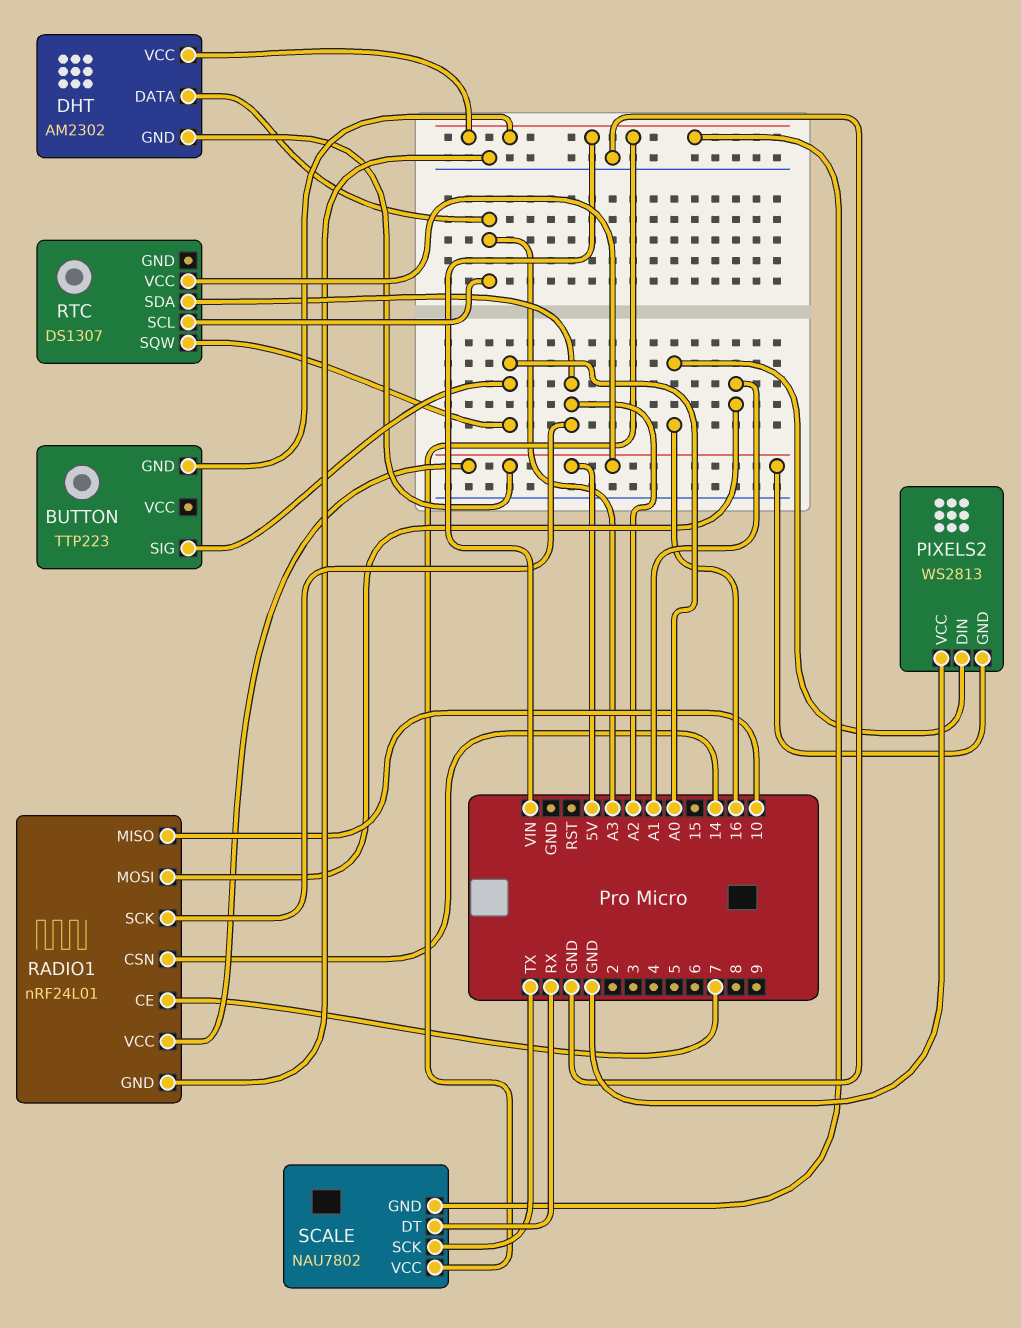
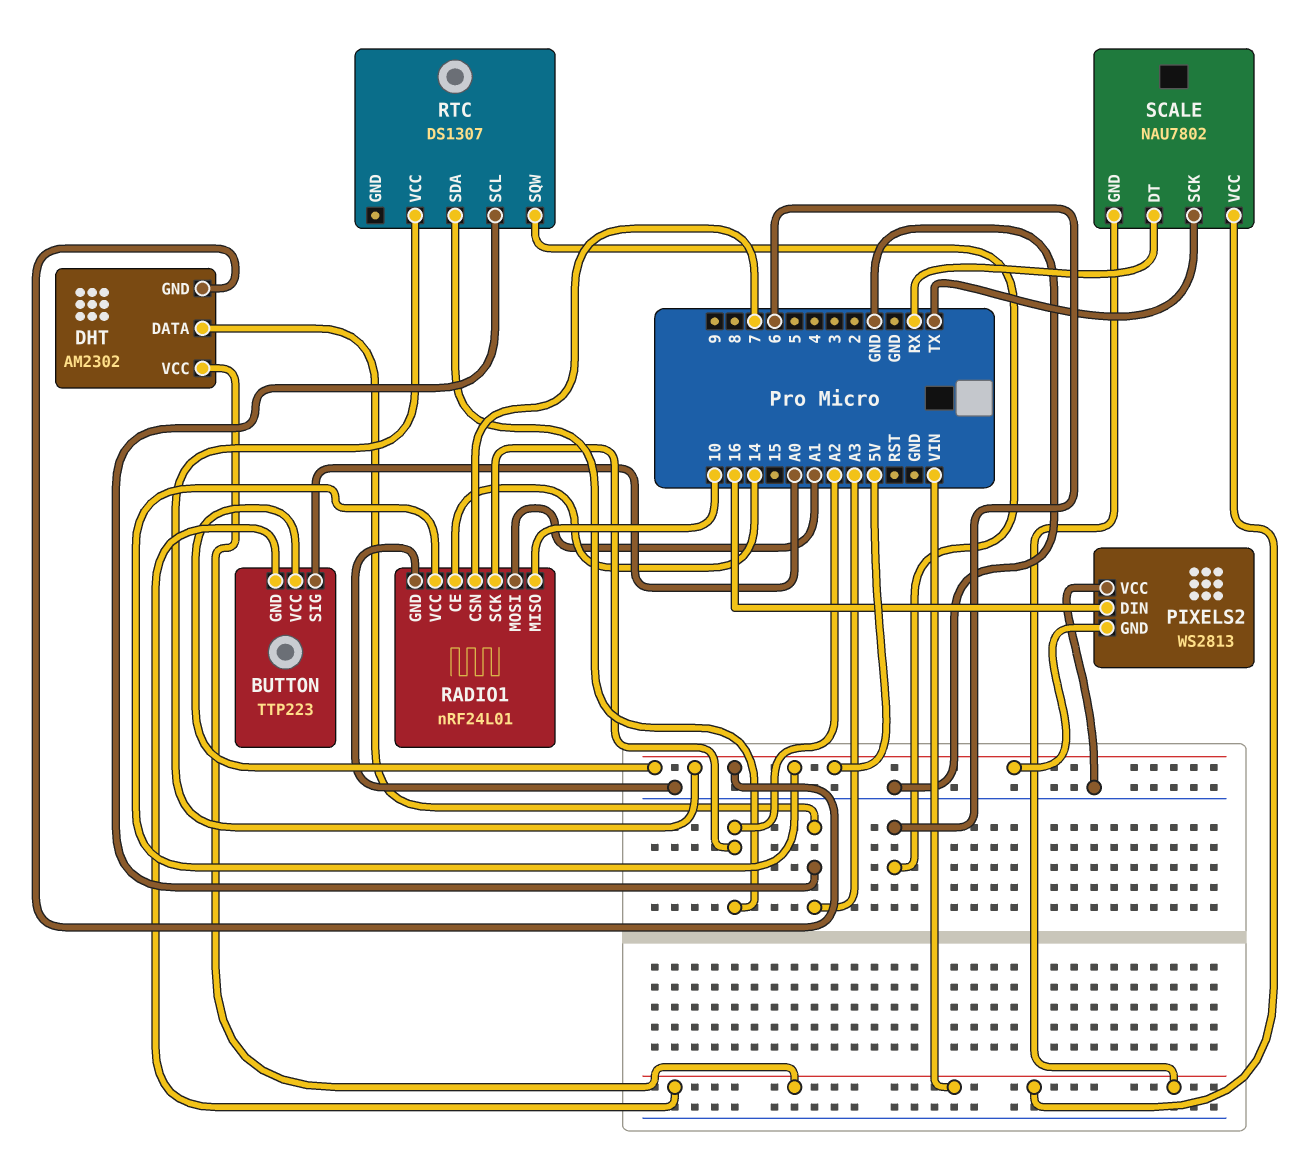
BUTTON pin VCC: none -> 5V
RADIO1 pin CE: 7 -> 14
RADIO1 pin CSN: 14 -> 7
RTC pin SQW: A0 -> 6

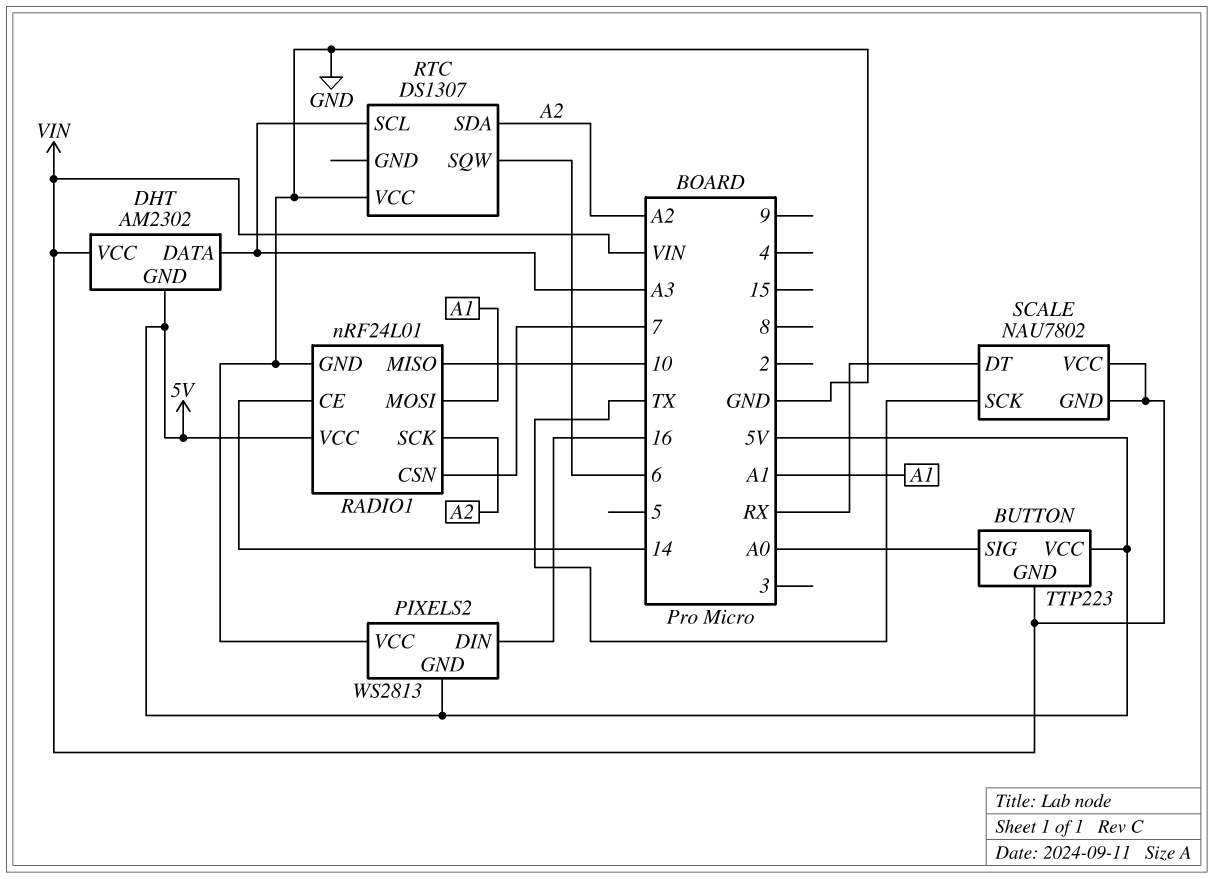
RTC pin VCC: 5V -> GND

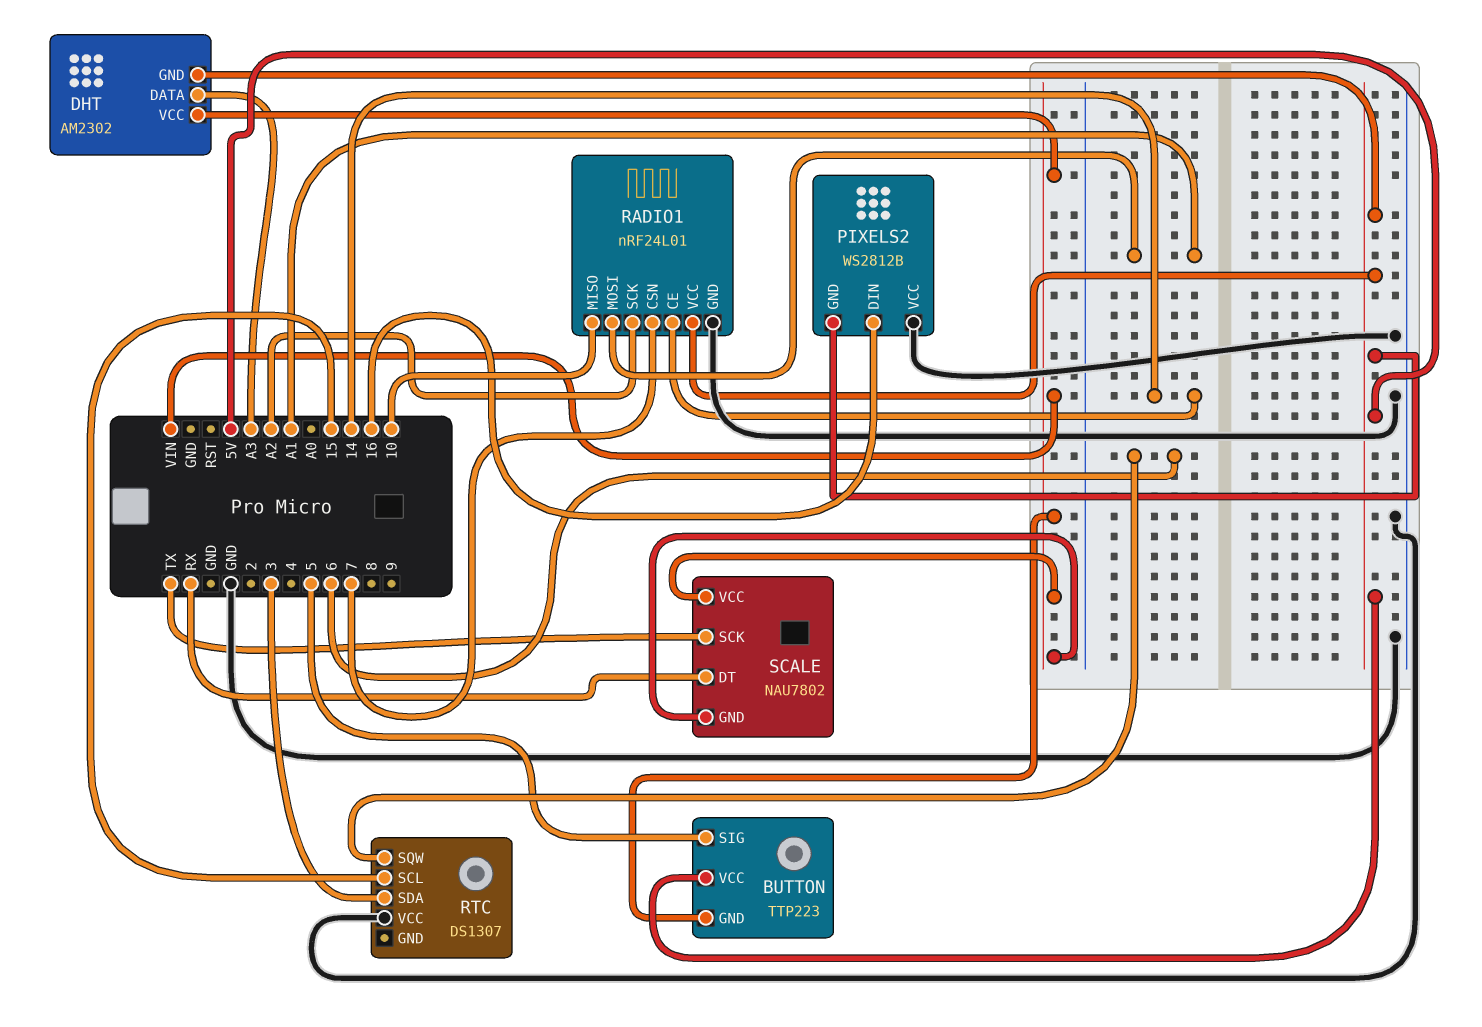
BUTTON pin SIG: A0 -> 5
PIXELS2: WS2813 -> WS2812B
RTC pin SCL: A3 -> 15
RTC pin SDA: A2 -> 3

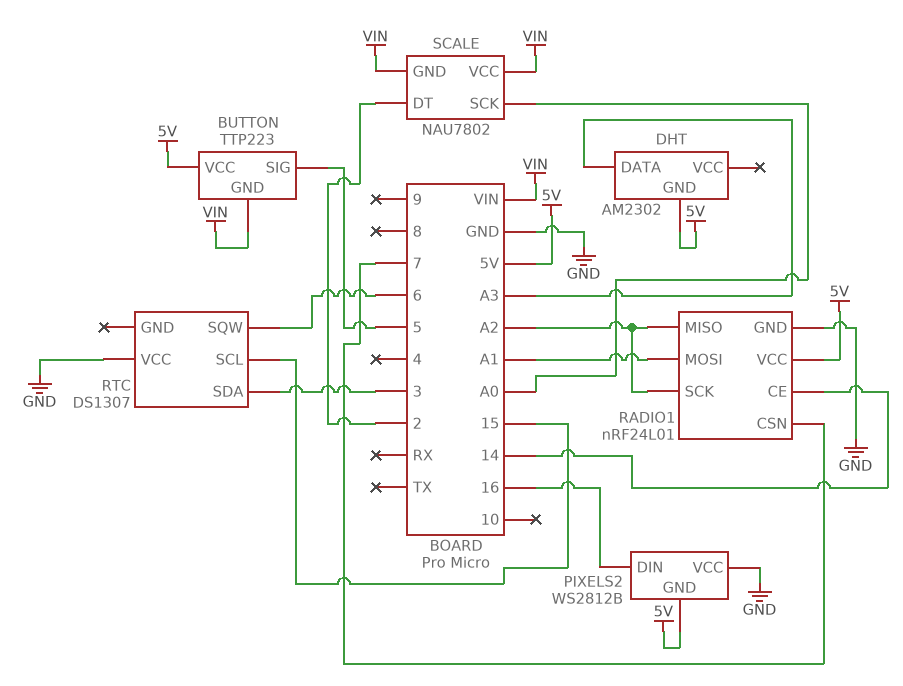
DHT pin VCC: VIN -> none
RADIO1 pin MISO: 10 -> A2
SCALE pin DT: RX -> 2
SCALE pin SCK: TX -> A0

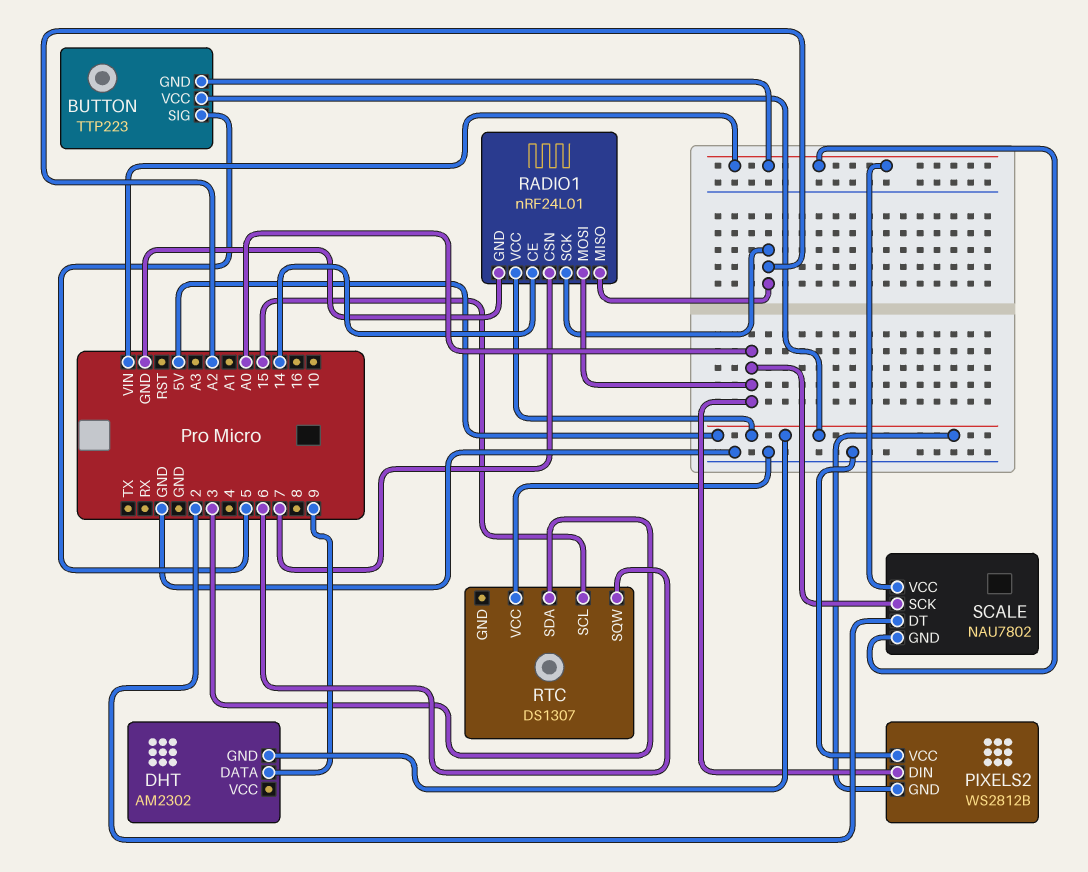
DHT pin DATA: A3 -> 9
PIXELS2 pin DIN: 16 -> A0
RADIO1 pin MOSI: A1 -> A0

